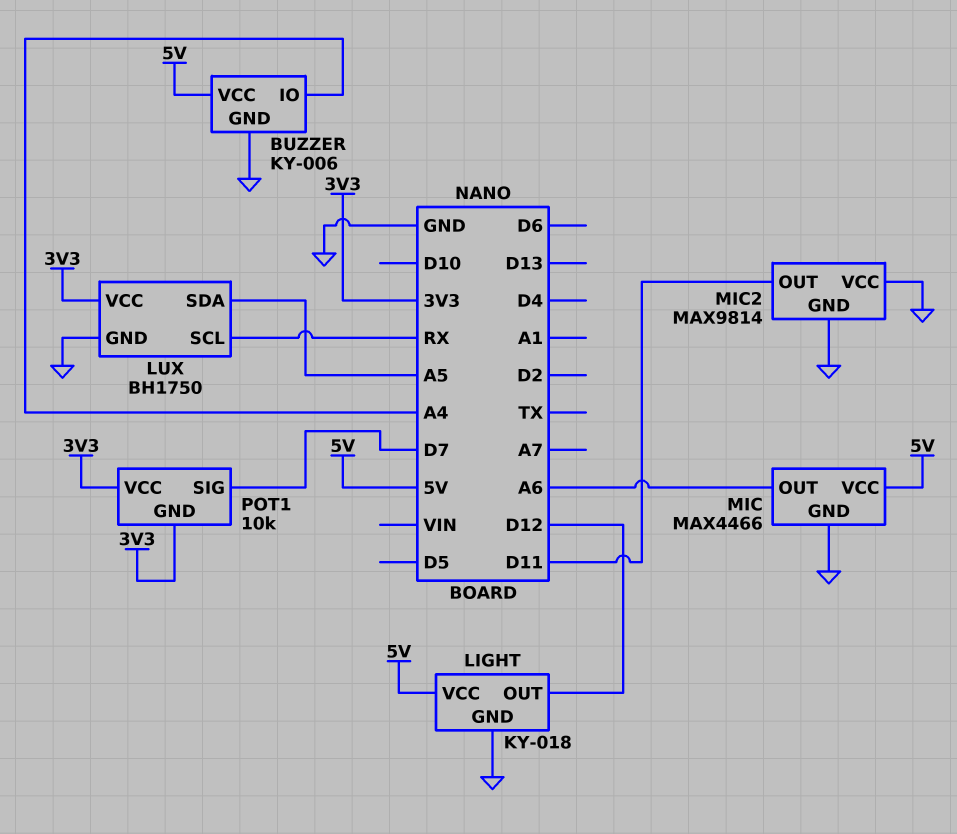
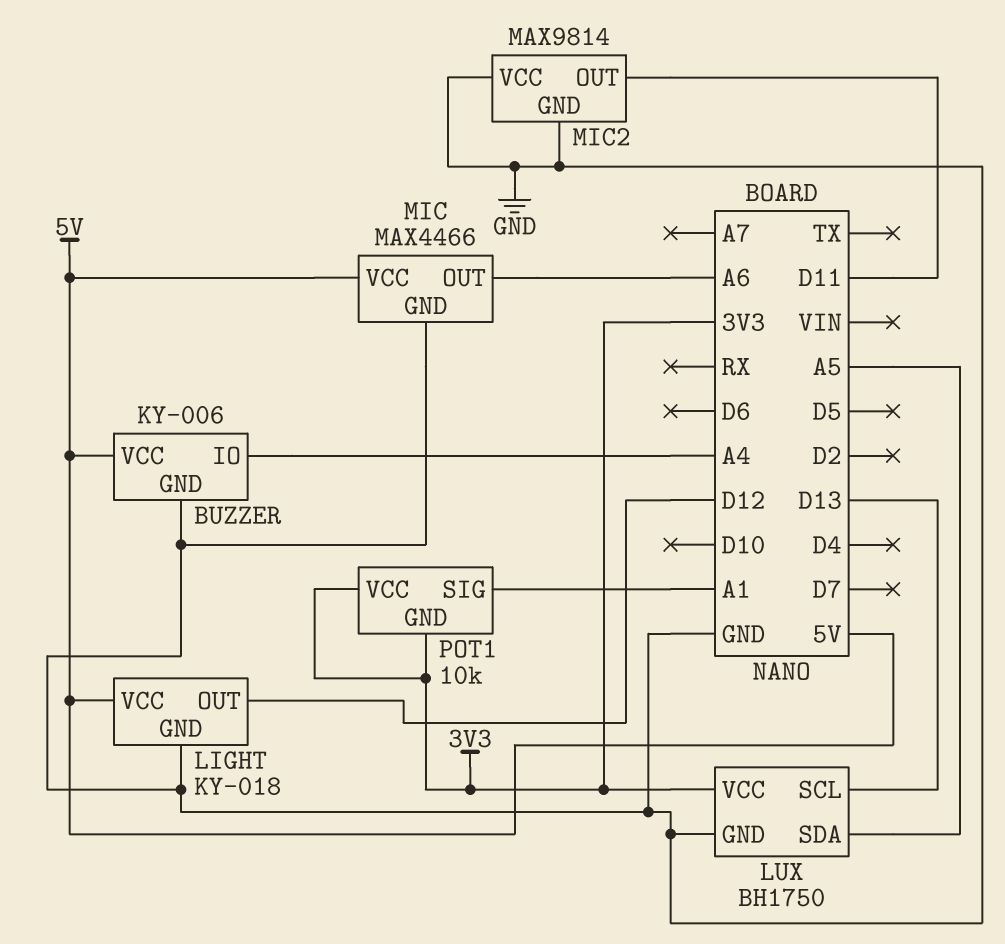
LUX pin SCL: RX -> D13
POT1 pin SIG: D7 -> A1

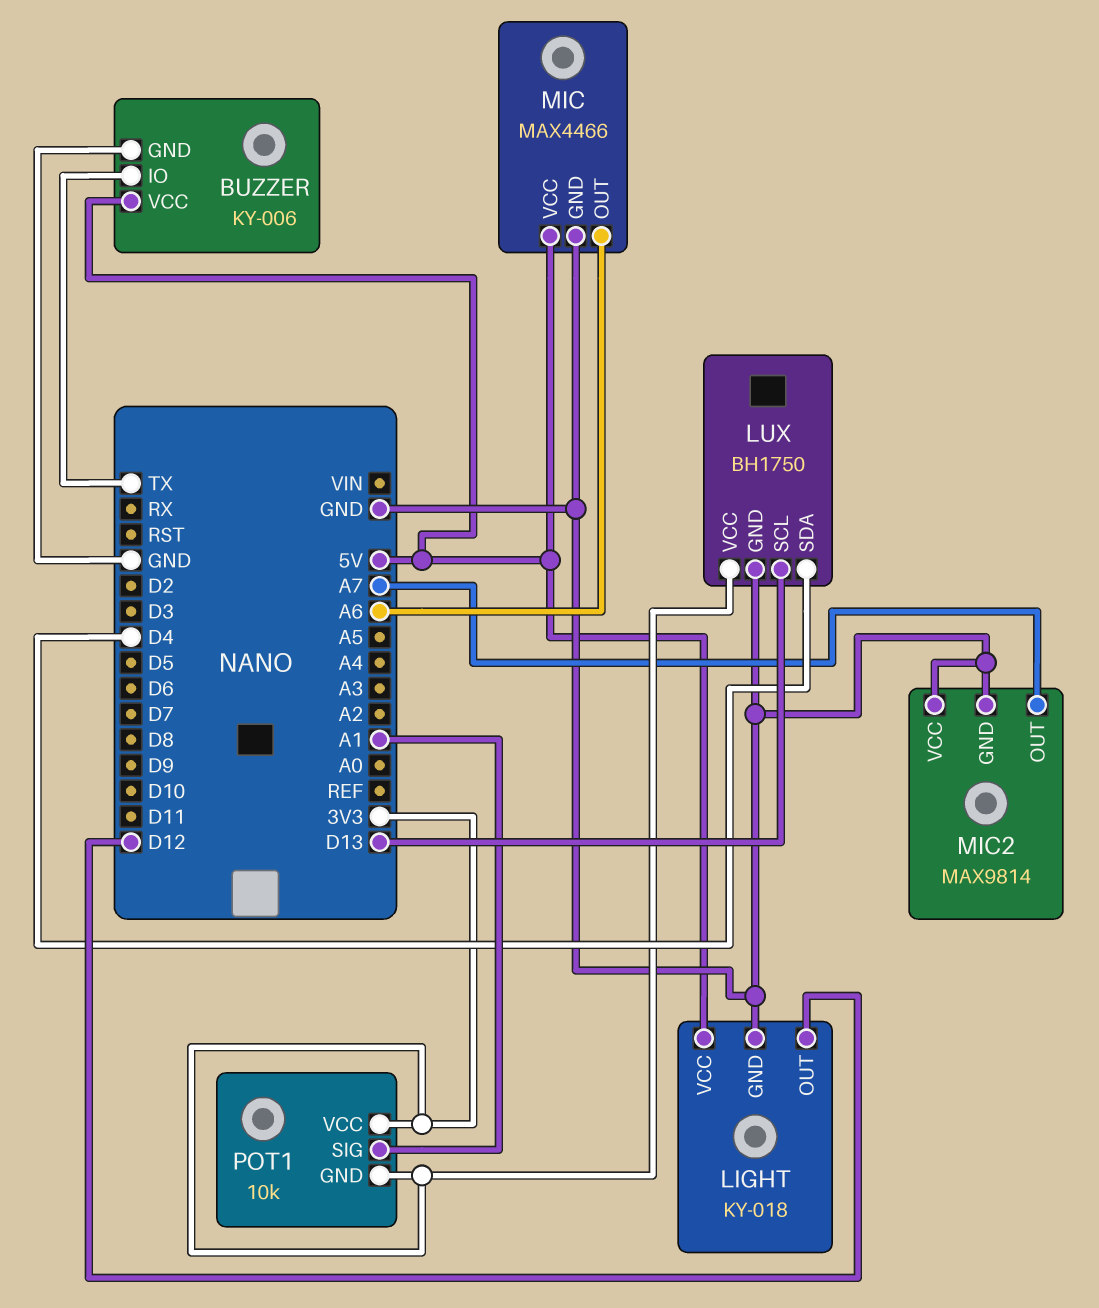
BUZZER pin IO: A4 -> TX
LUX pin SDA: A5 -> D4
MIC2 pin OUT: D11 -> A7

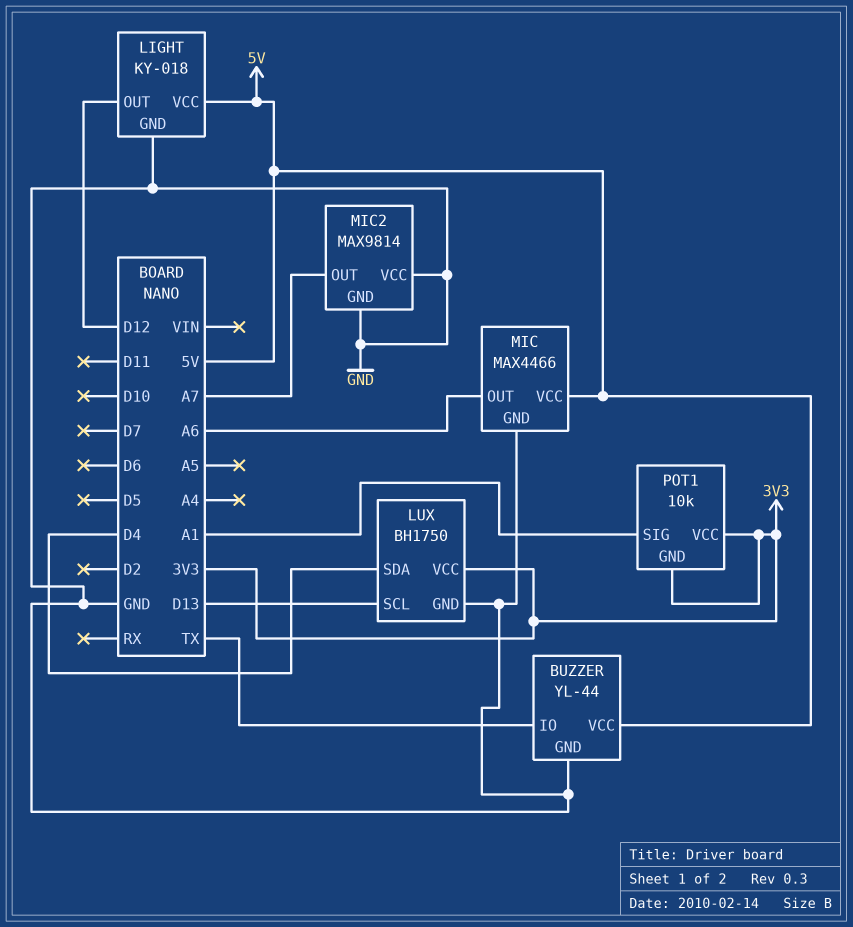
BUZZER: KY-006 -> YL-44

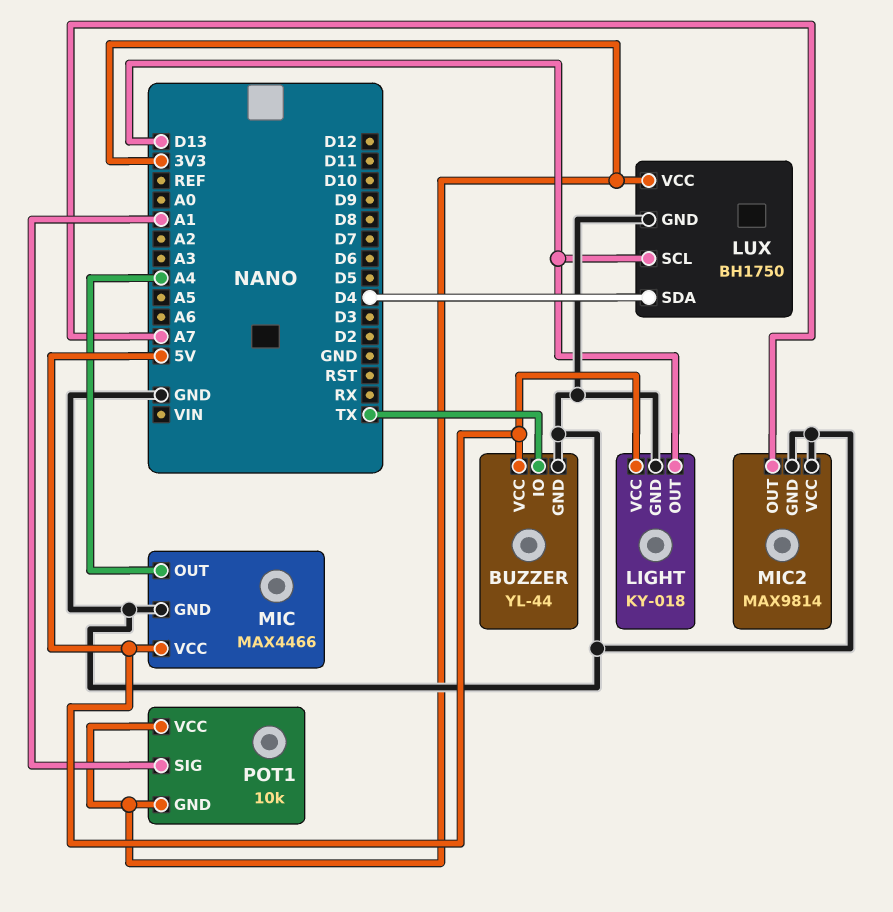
LIGHT pin OUT: D12 -> D13
MIC pin OUT: A6 -> A4

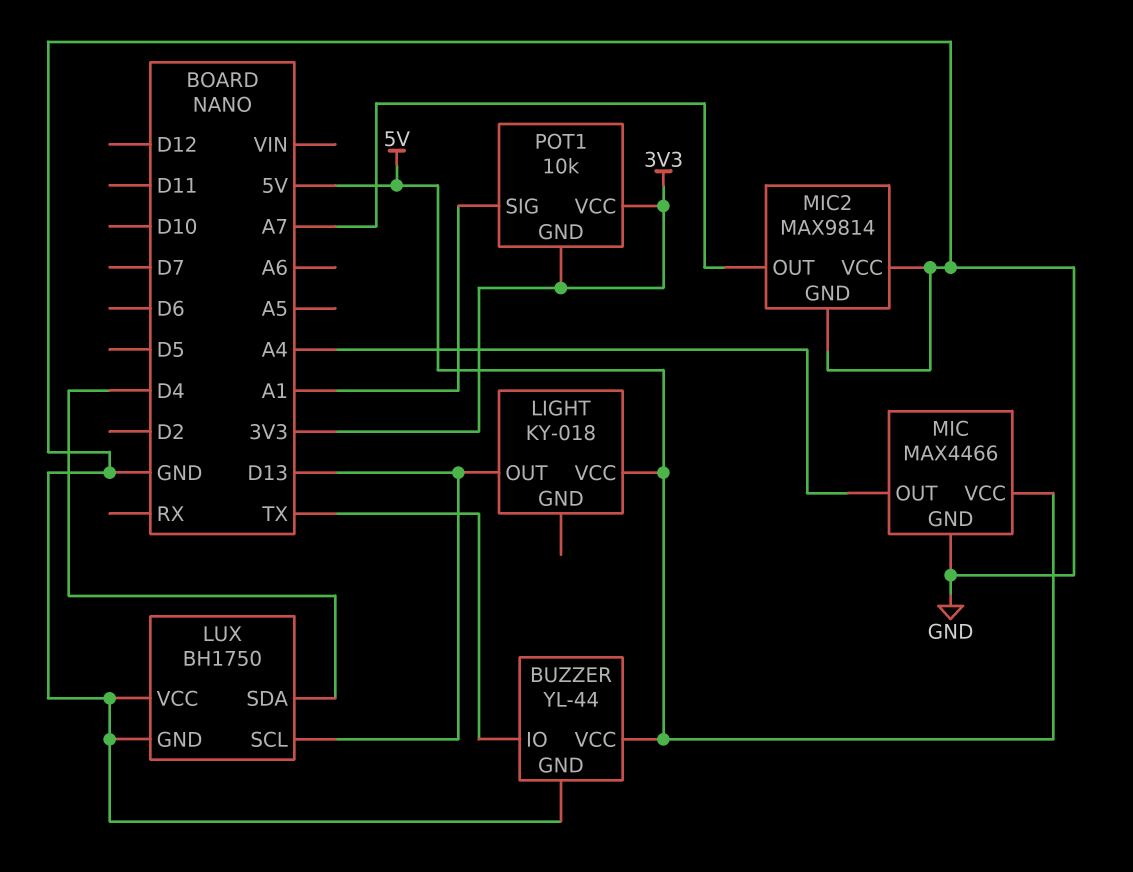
LIGHT pin GND: GND -> none
LUX pin VCC: 3V3 -> GND

